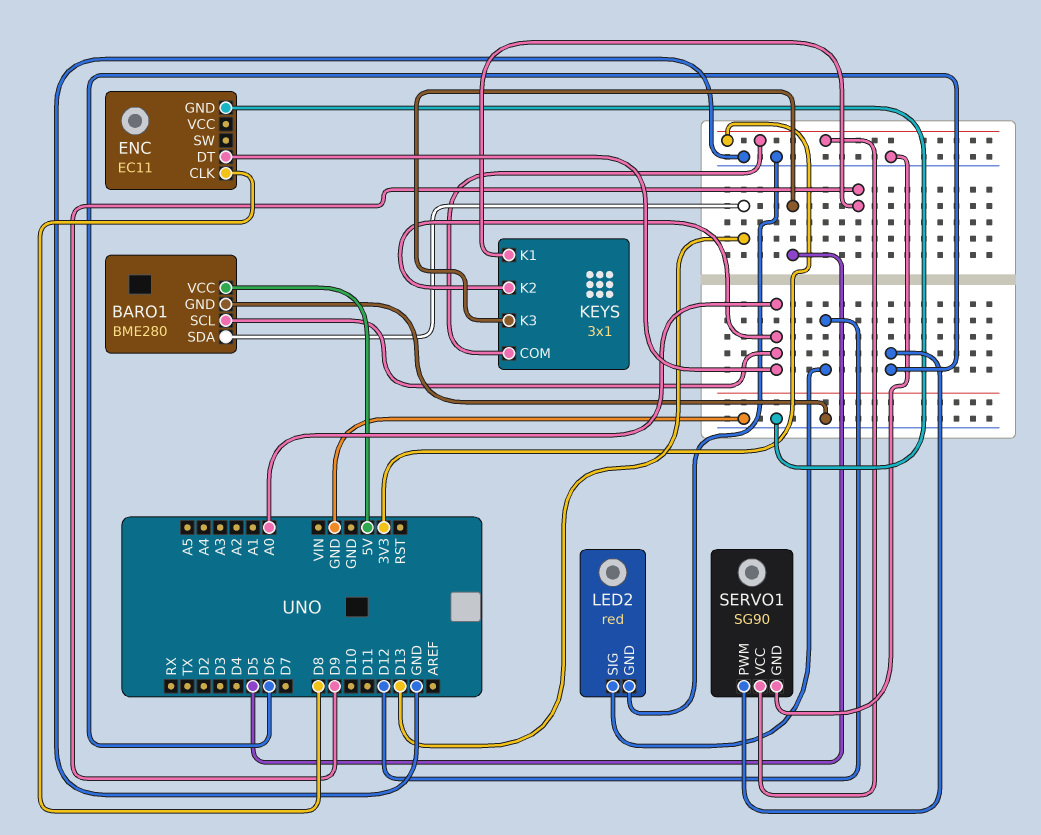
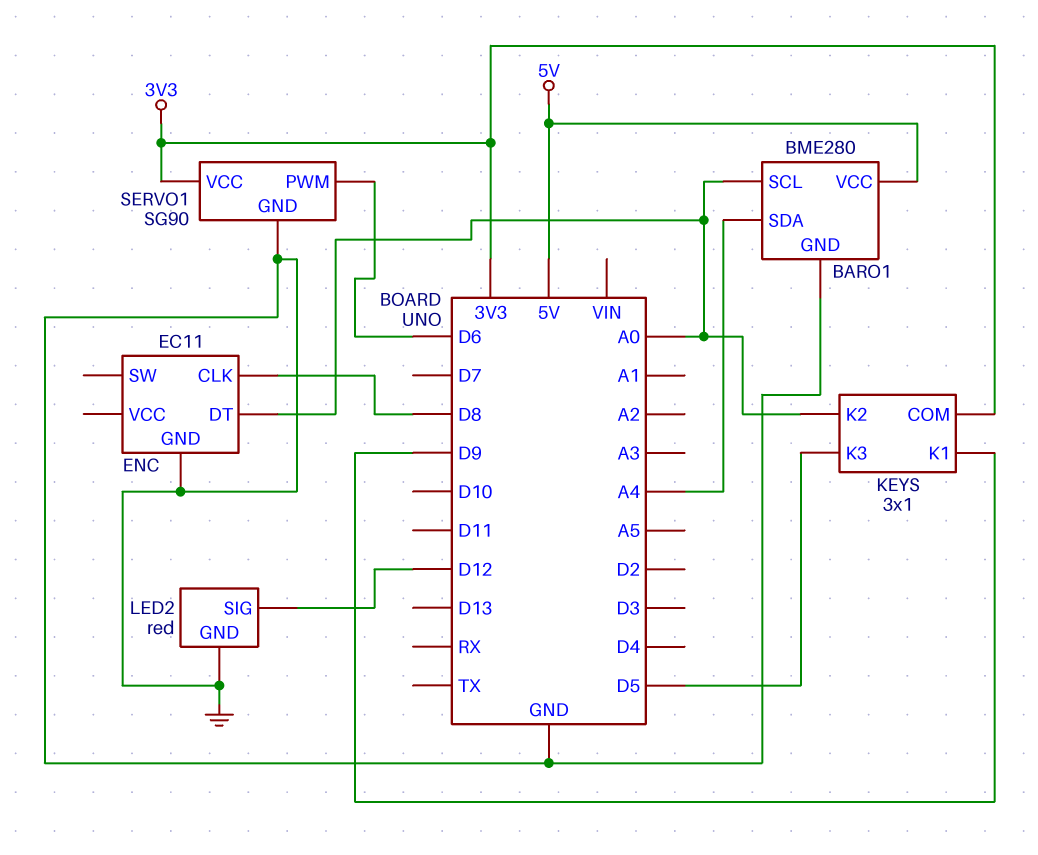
BARO1 pin SDA: D13 -> A4

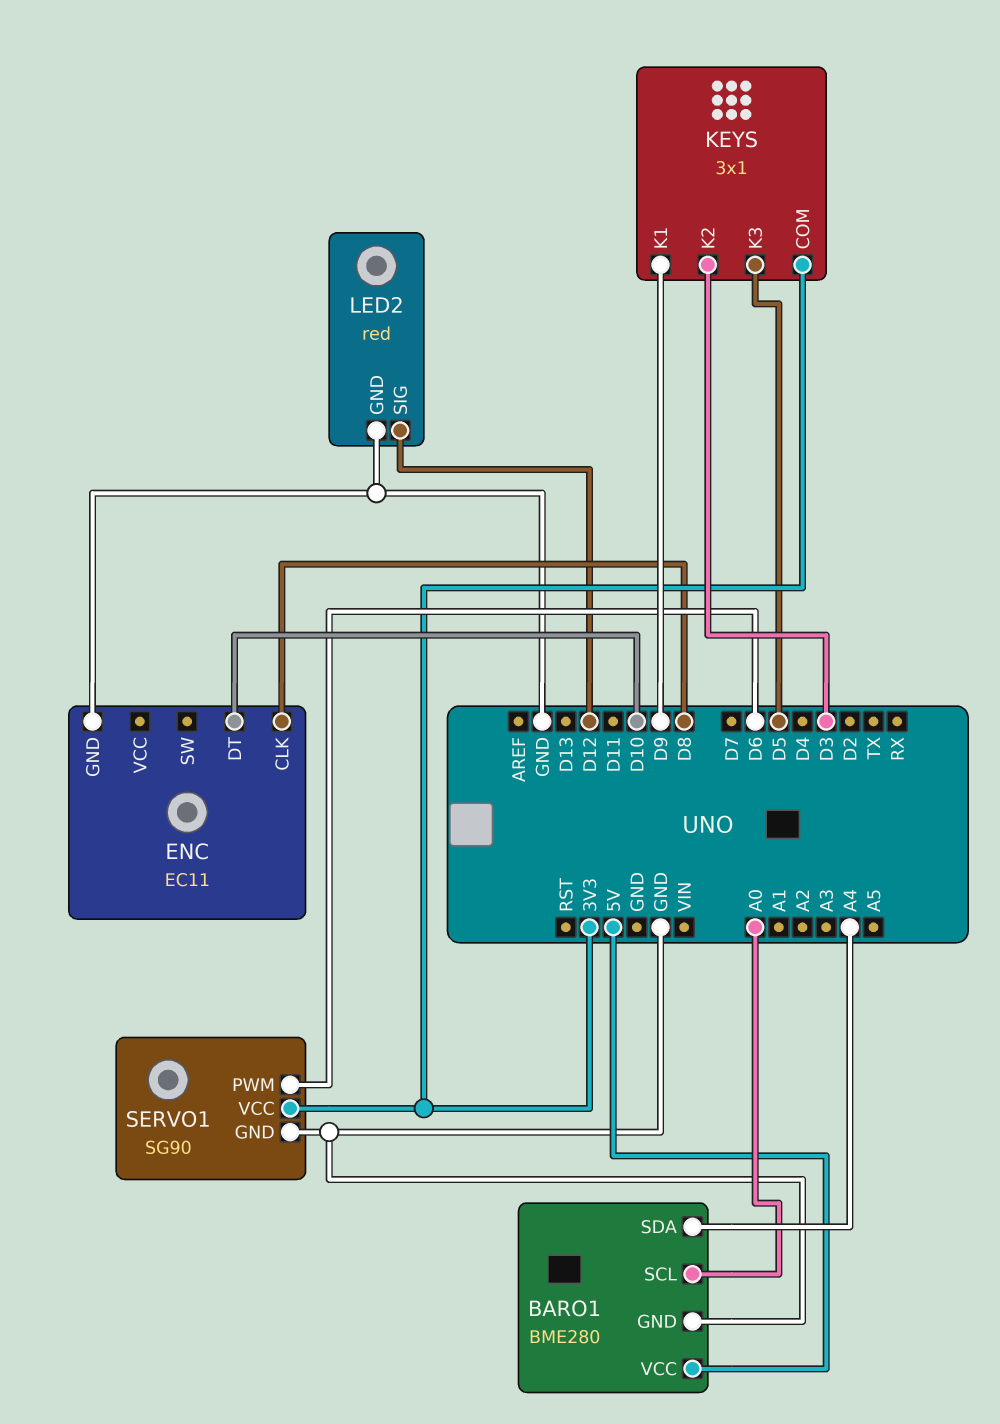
ENC pin DT: A0 -> D10
KEYS pin K2: A0 -> D3

